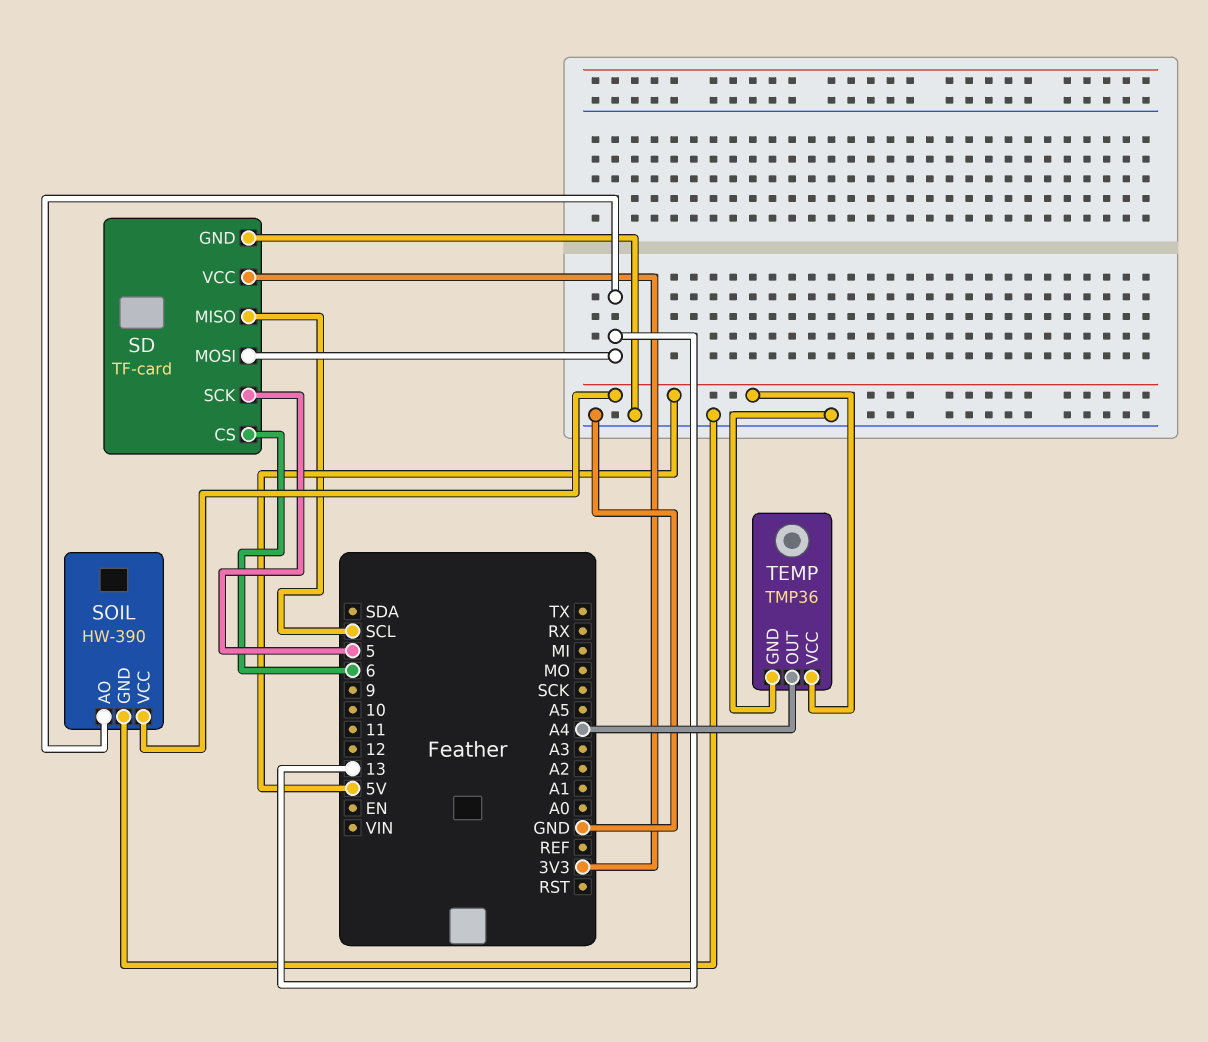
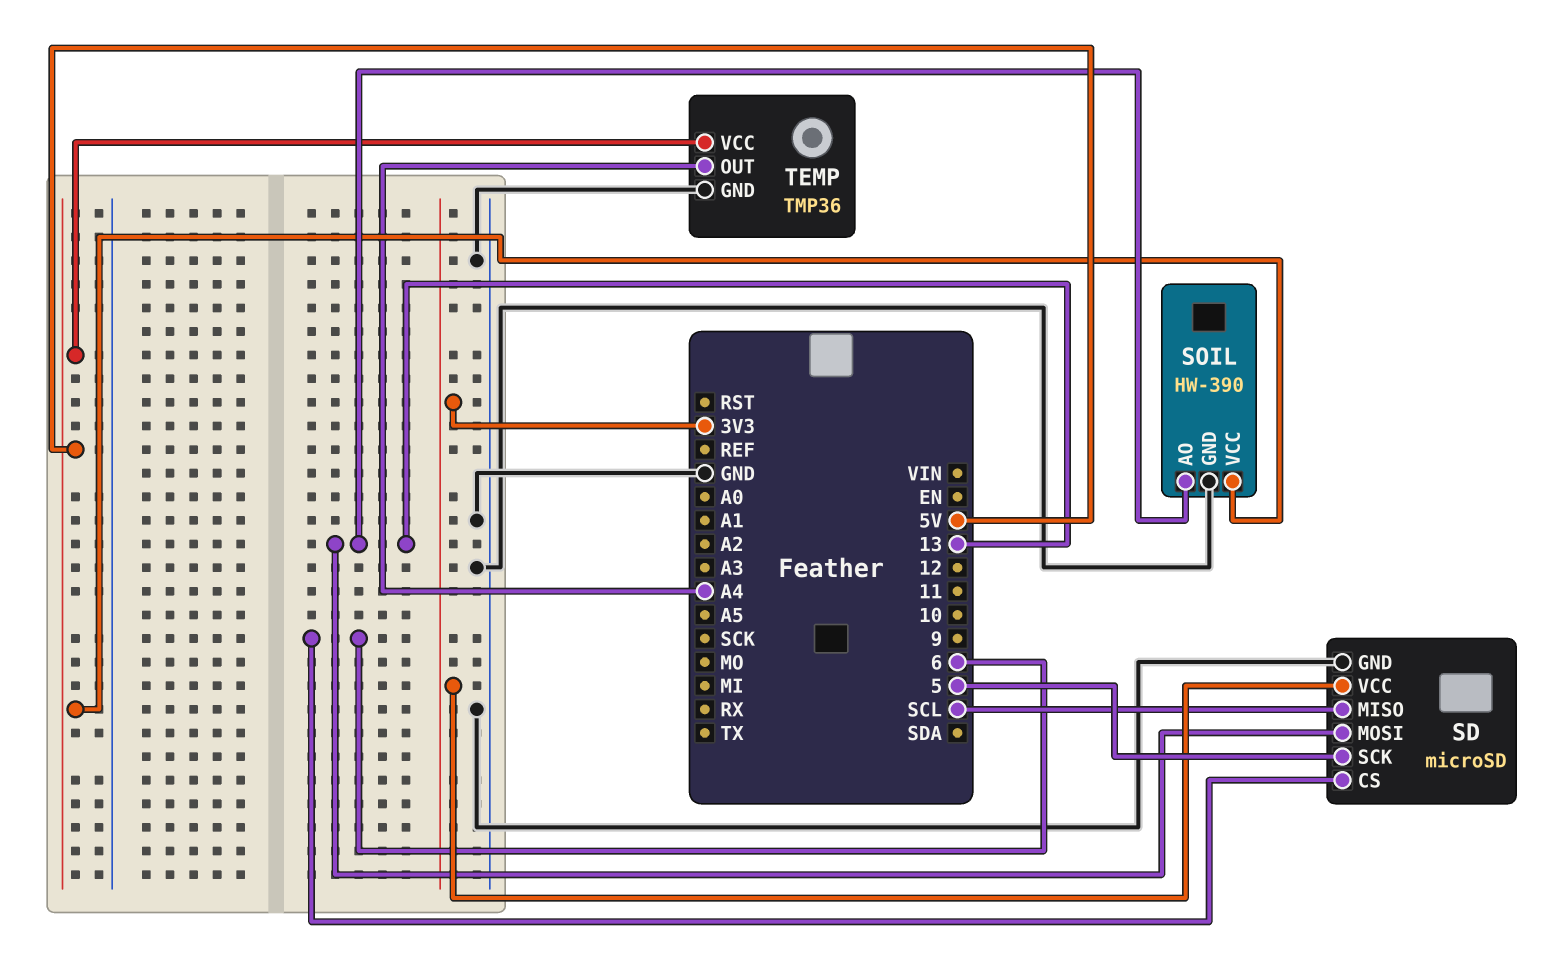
SD: TF-card -> microSD

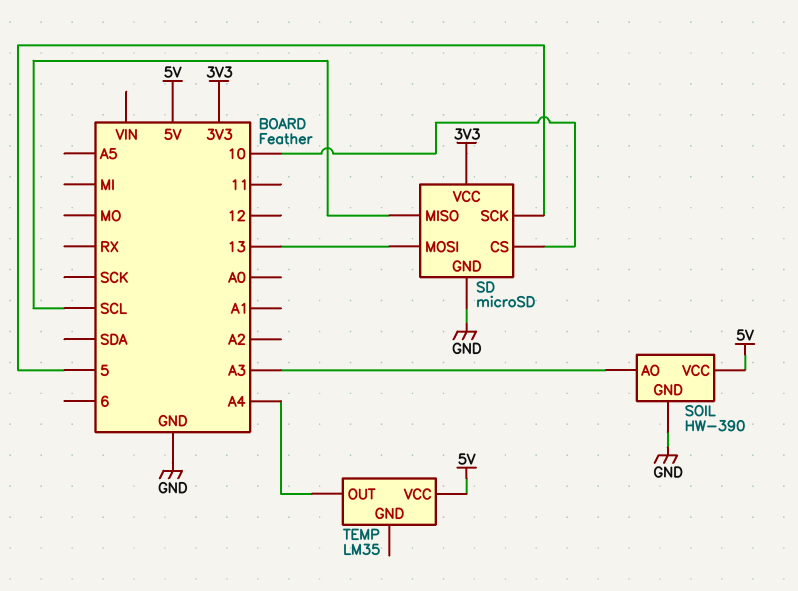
SD pin CS: 6 -> 10
SOIL pin AO: 13 -> A3
TEMP: TMP36 -> LM35
TEMP pin GND: GND -> none

